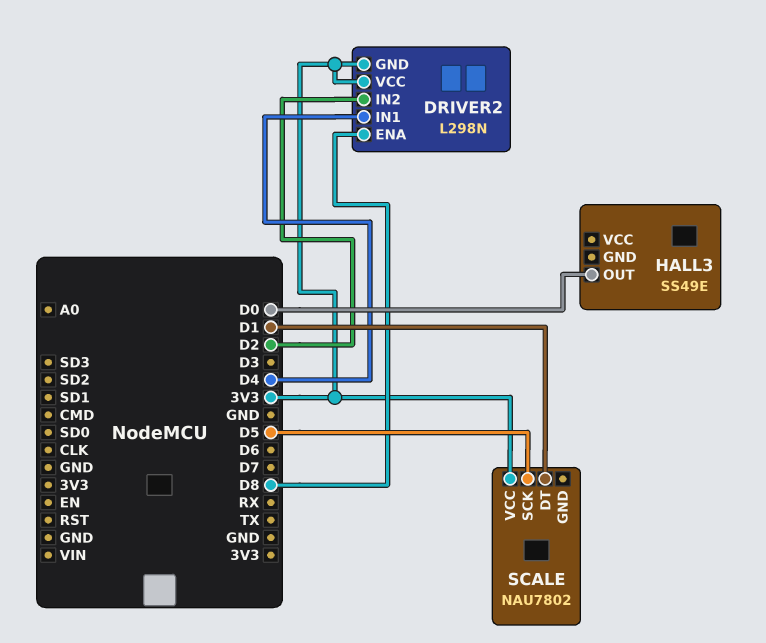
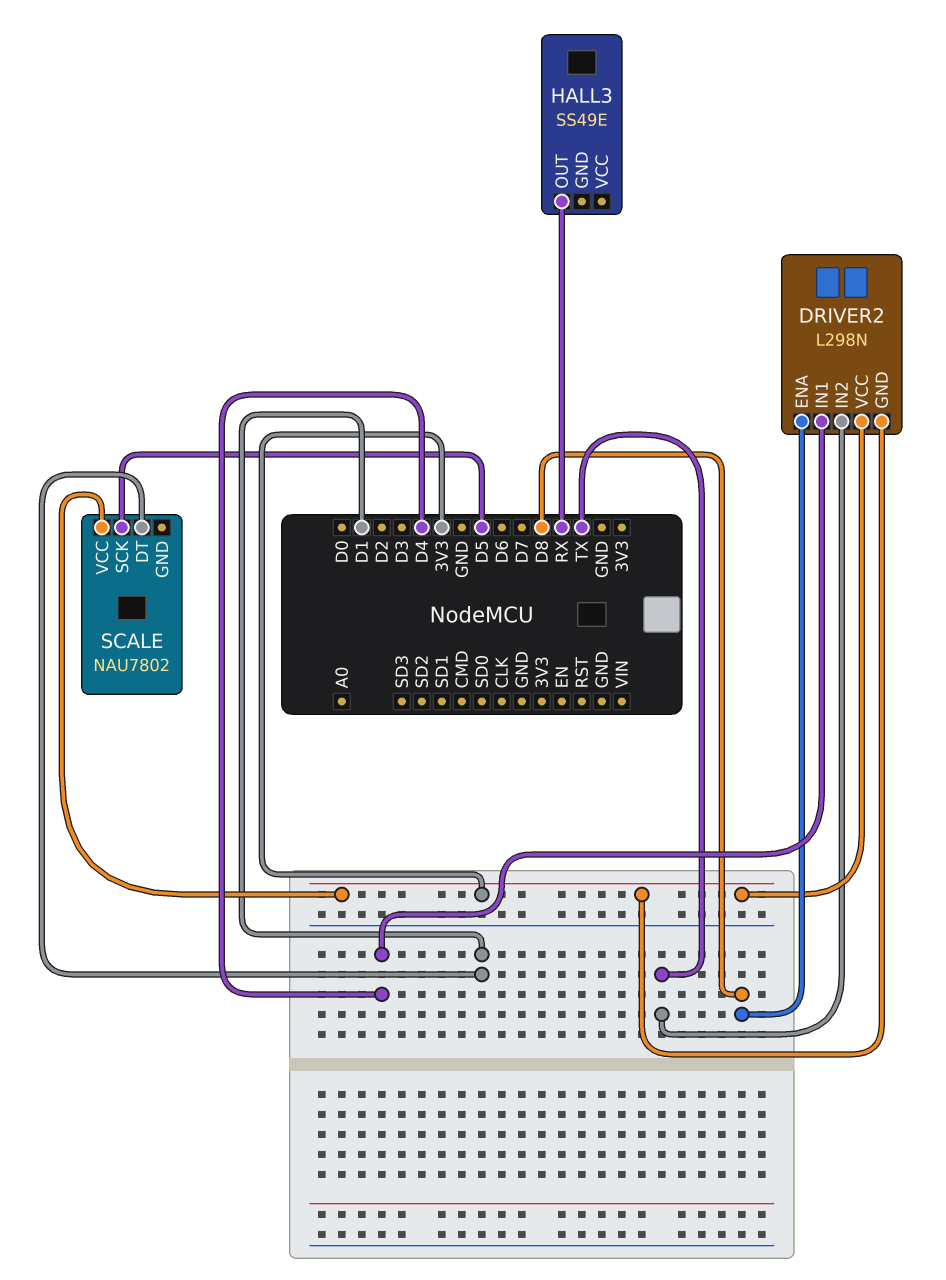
DRIVER2 pin IN2: D2 -> TX
HALL3 pin OUT: D0 -> RX

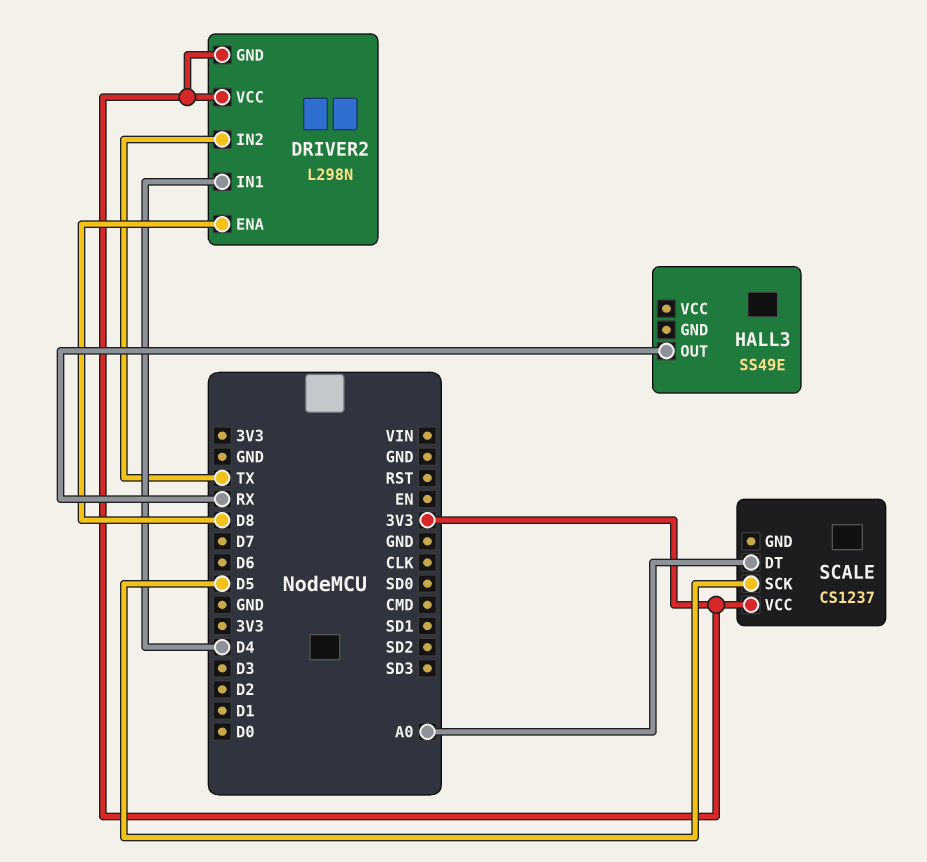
SCALE: NAU7802 -> CS1237
SCALE pin DT: D1 -> A0

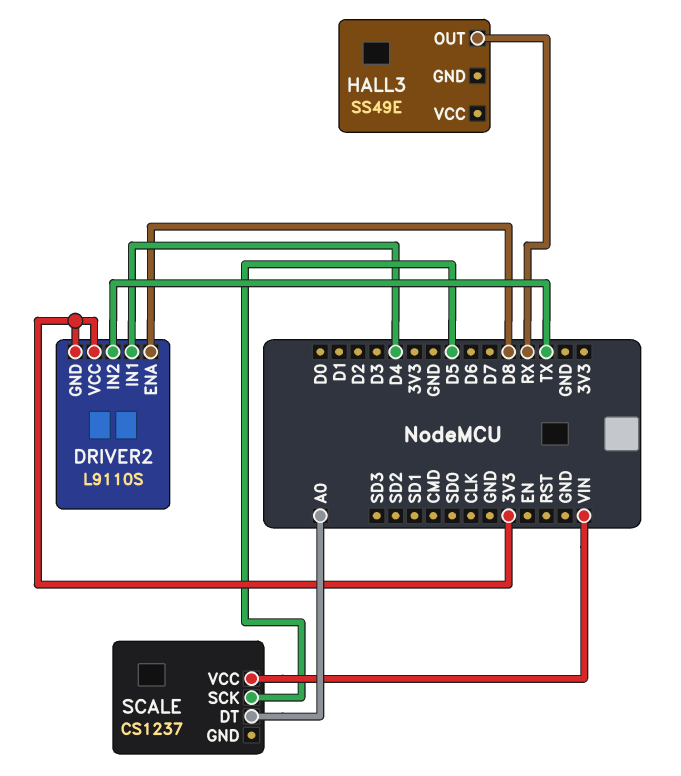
DRIVER2: L298N -> L9110S
SCALE pin VCC: 3V3 -> VIN

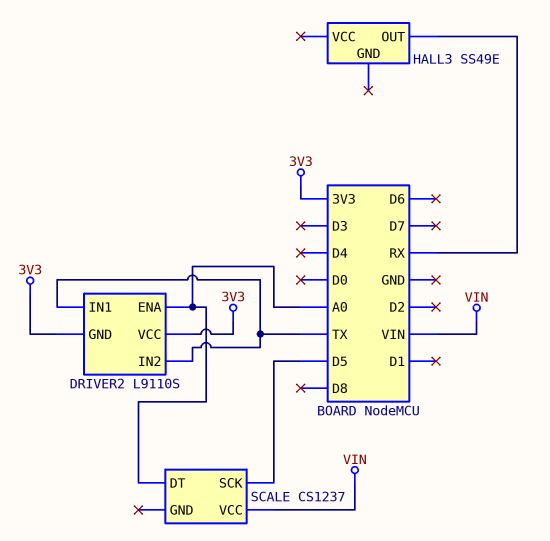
DRIVER2 pin ENA: D8 -> A0
DRIVER2 pin IN1: D4 -> TX

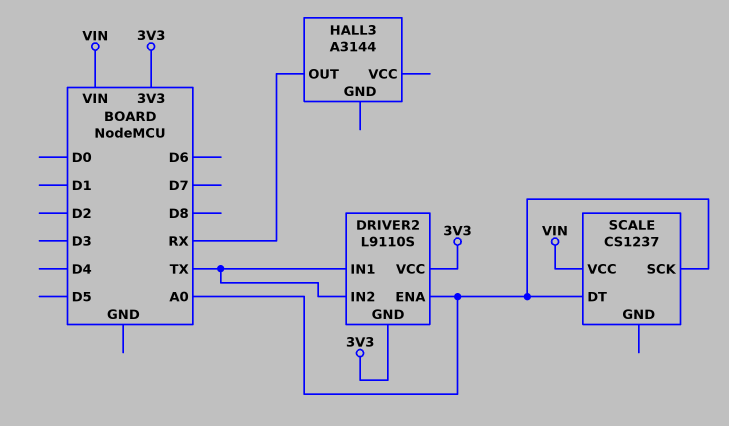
HALL3: SS49E -> A3144
SCALE pin SCK: D5 -> A0

